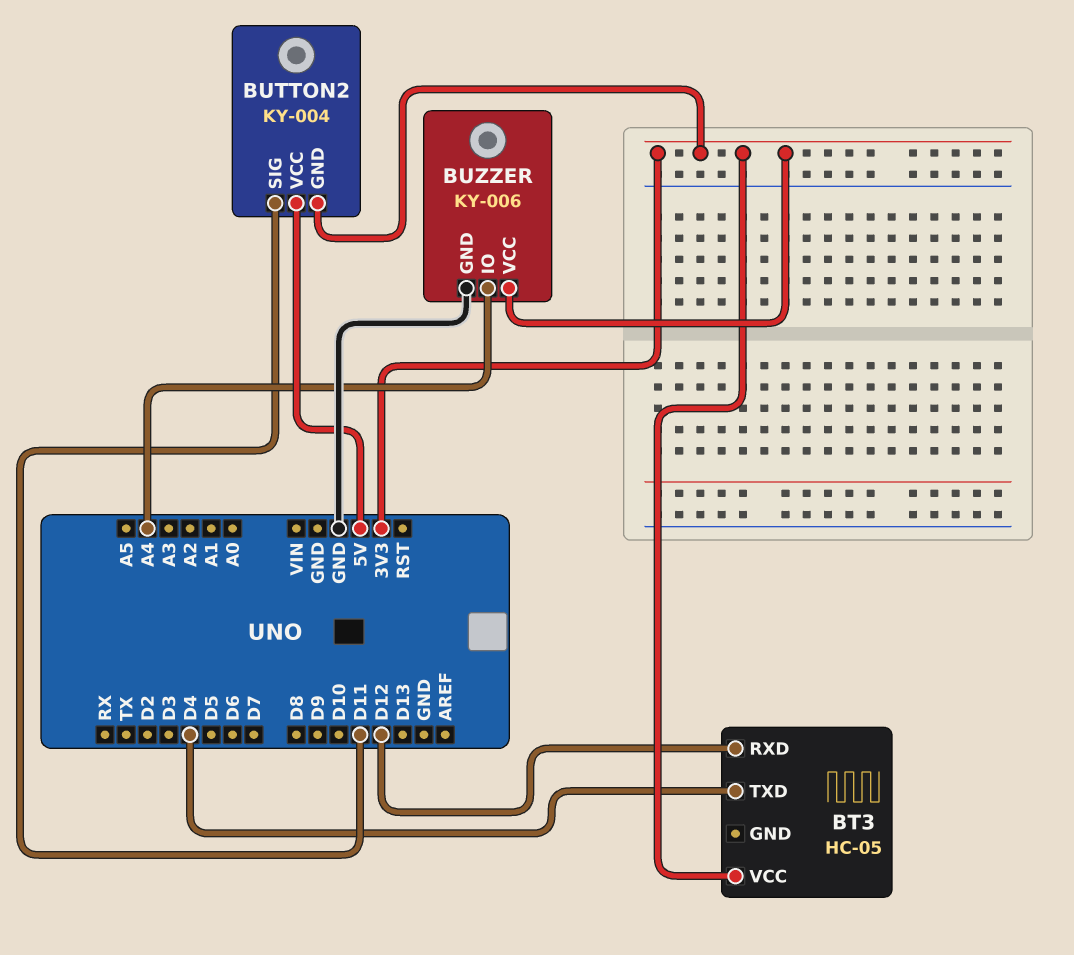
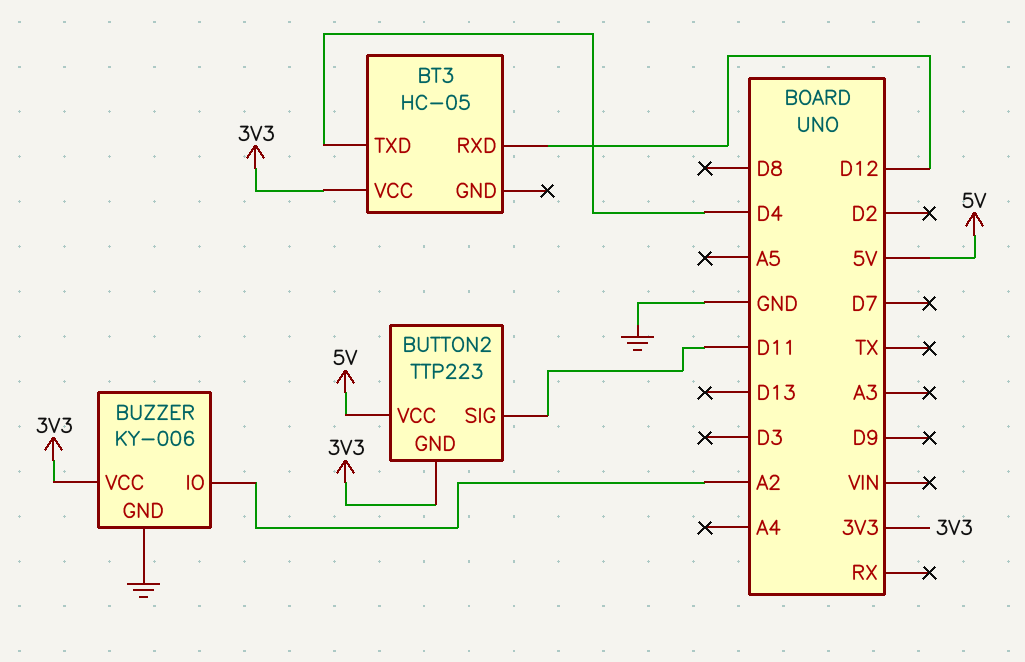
BUTTON2: KY-004 -> TTP223
BUZZER pin IO: A4 -> A2

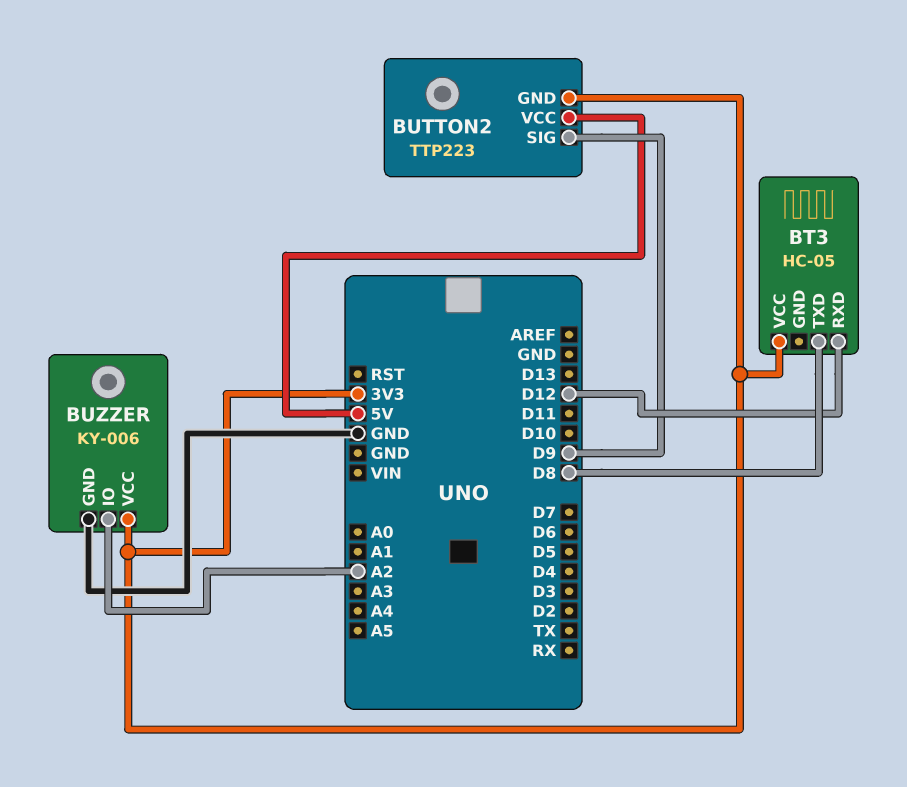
BT3 pin TXD: D4 -> D8
BUTTON2 pin SIG: D11 -> D9

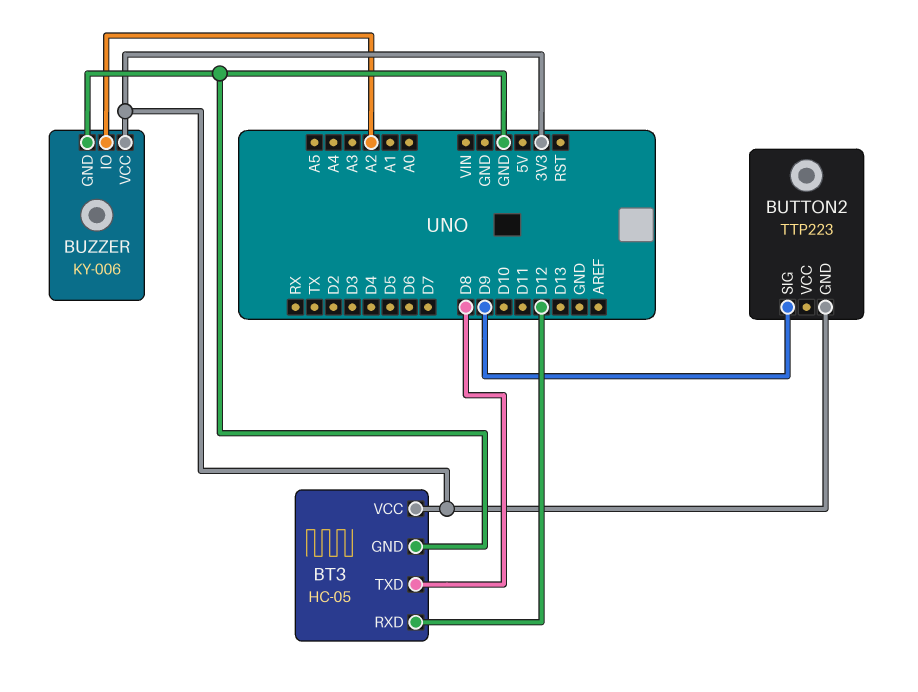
BT3 pin GND: none -> GND
BUTTON2 pin VCC: 5V -> none

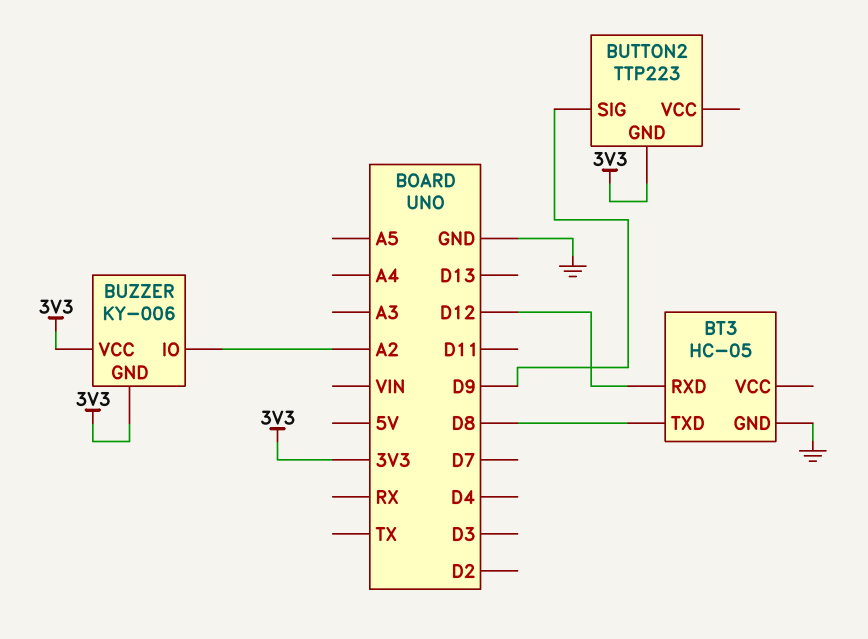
BT3 pin VCC: 3V3 -> none
BUZZER pin GND: GND -> 3V3

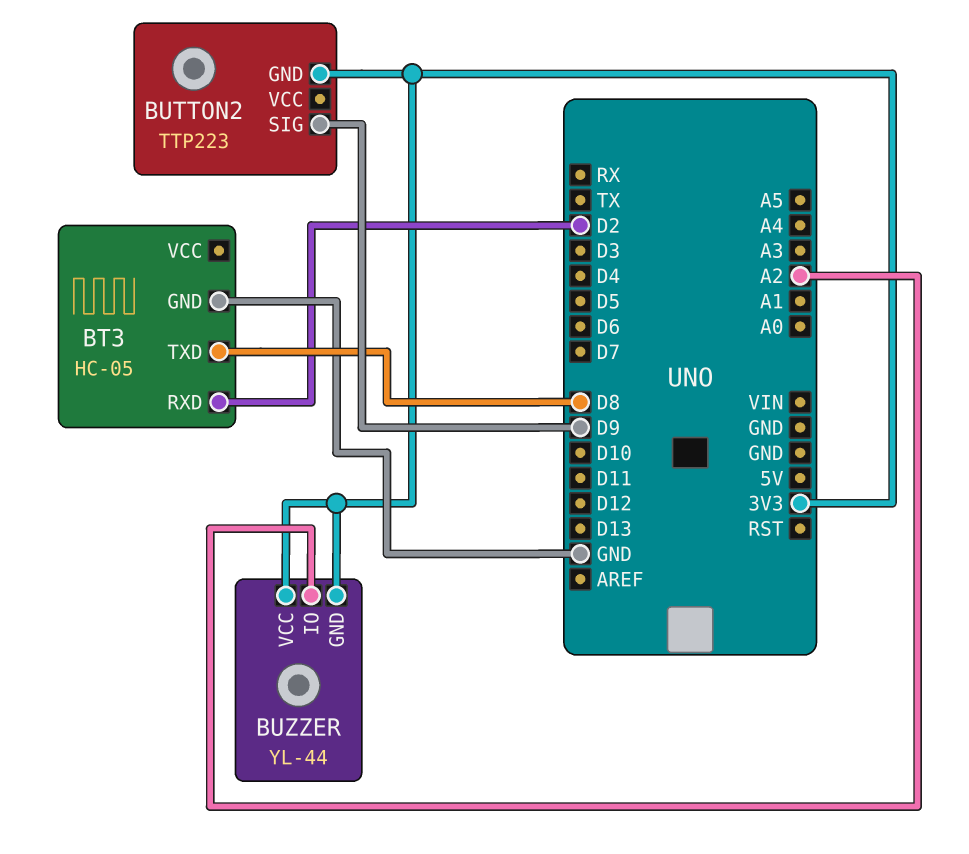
BT3 pin RXD: D12 -> D2
BUZZER: KY-006 -> YL-44

